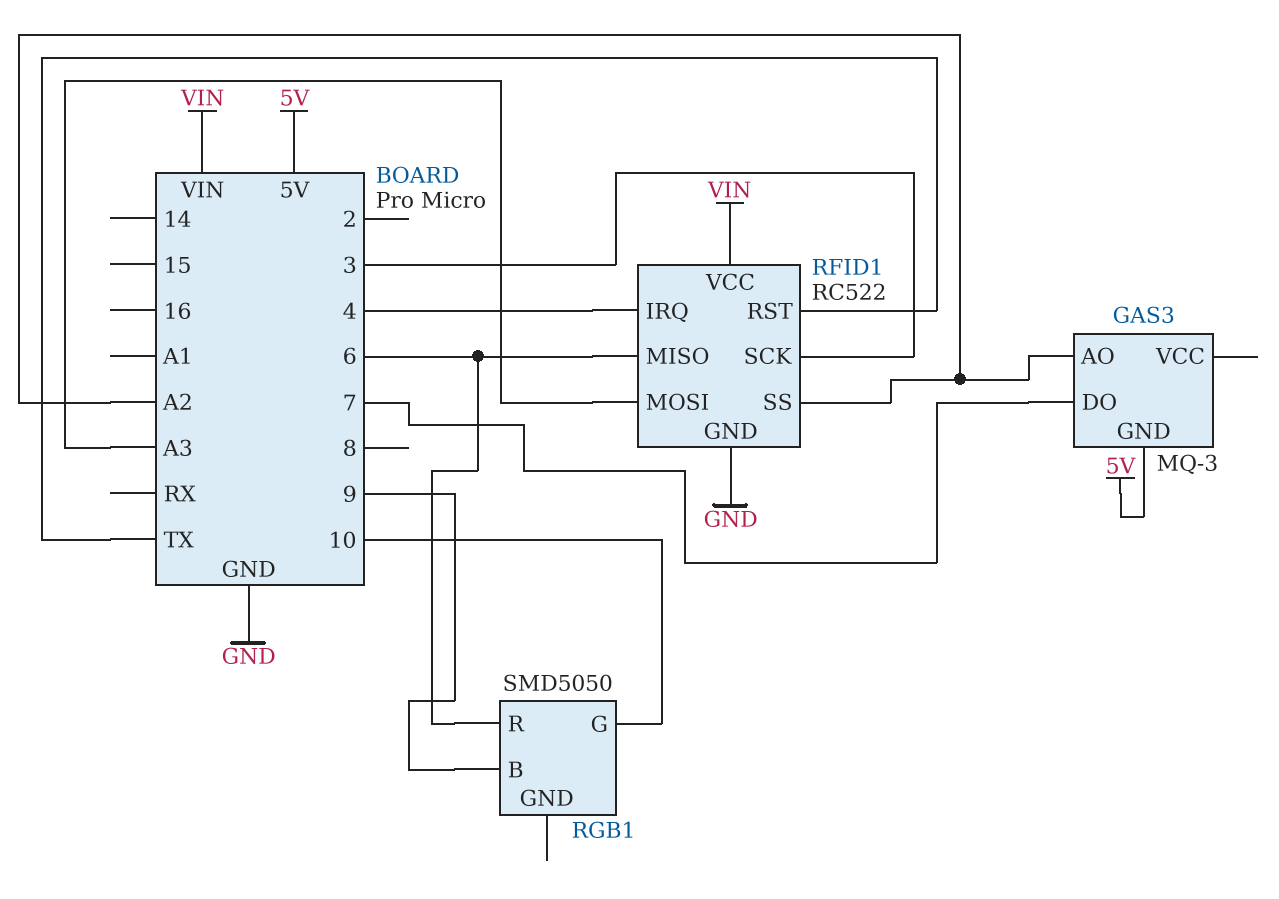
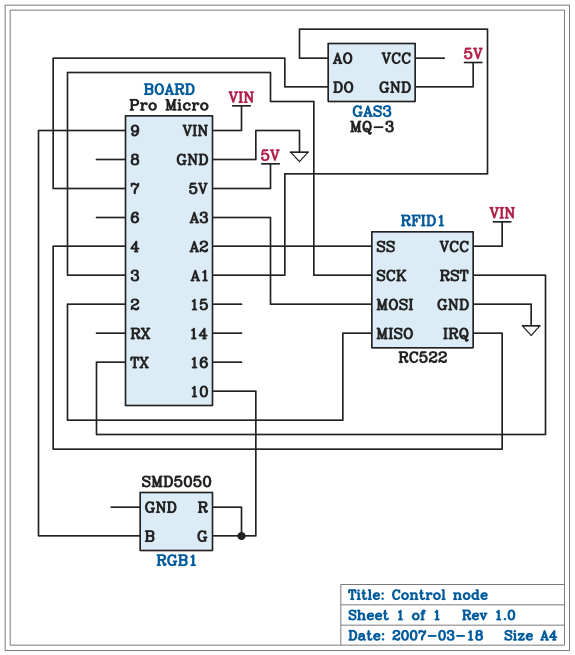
GAS3 pin AO: A2 -> A1
RFID1 pin MISO: 6 -> 2
RGB1 pin R: 6 -> 10

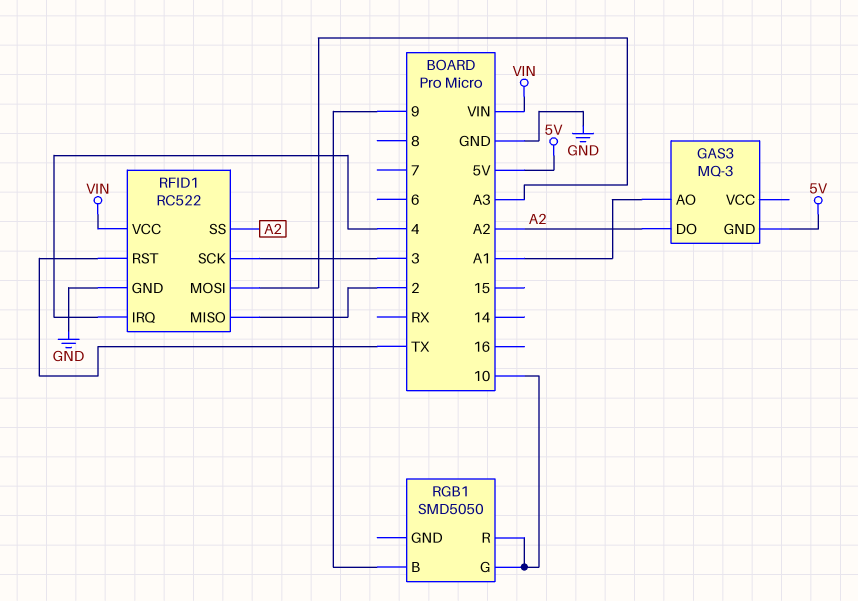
GAS3 pin DO: 7 -> A2

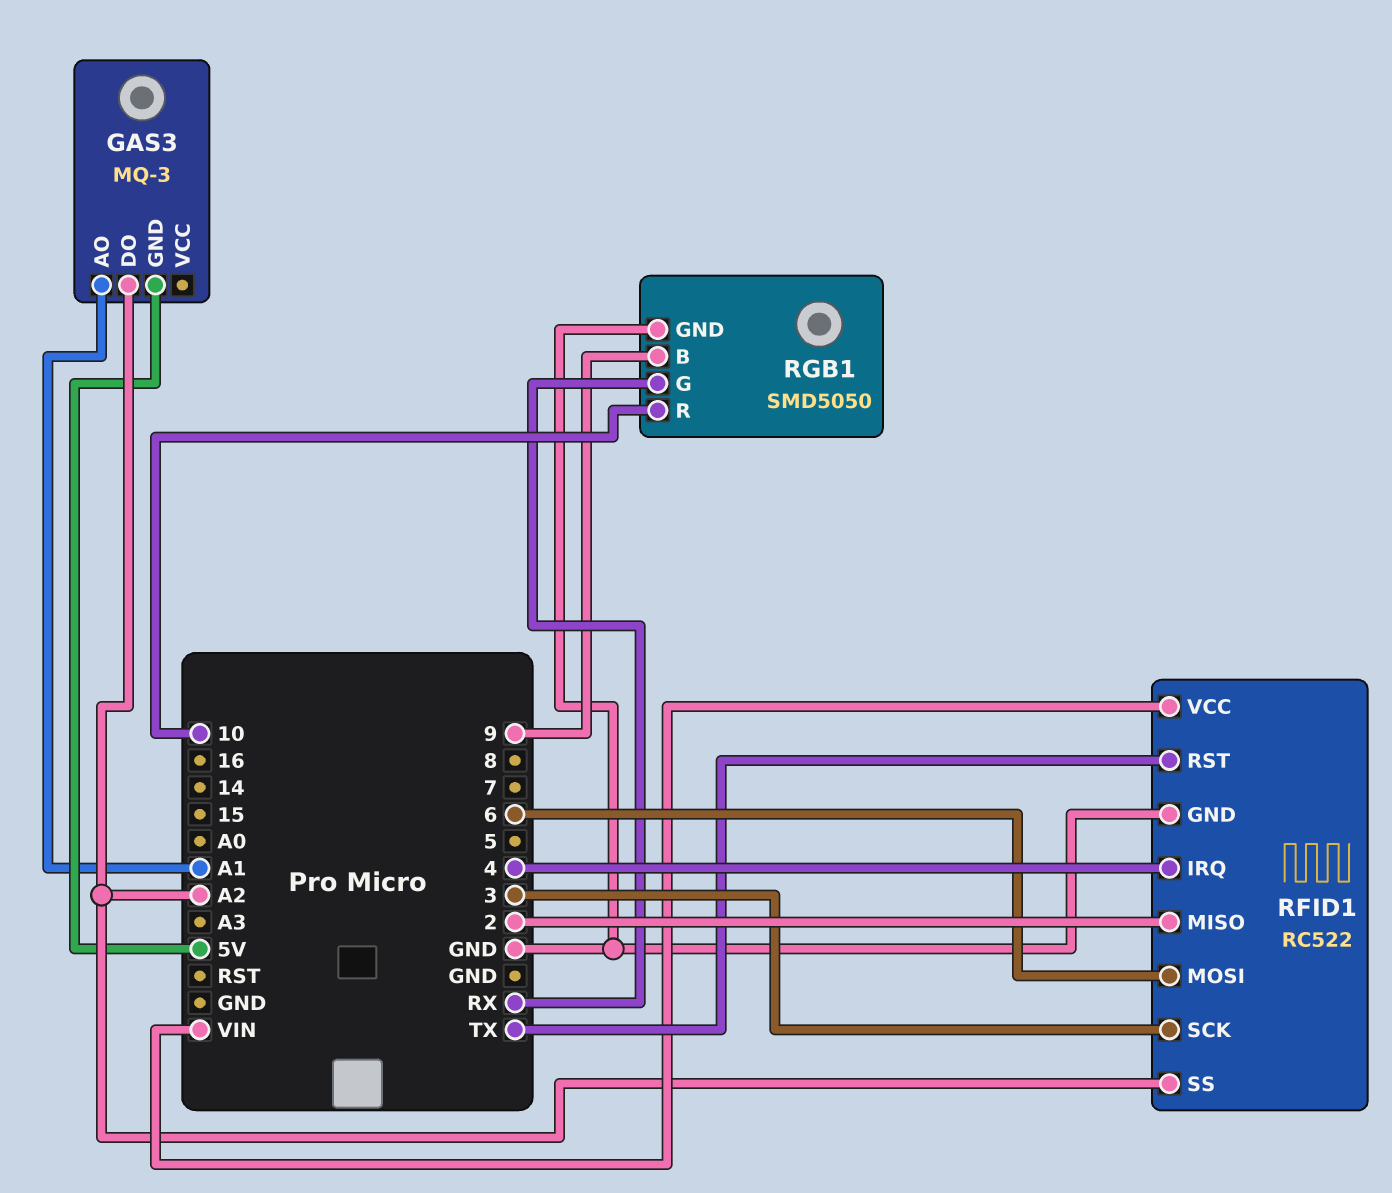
RFID1 pin MOSI: A3 -> 6
RGB1 pin G: 10 -> RX
RGB1 pin GND: none -> GND

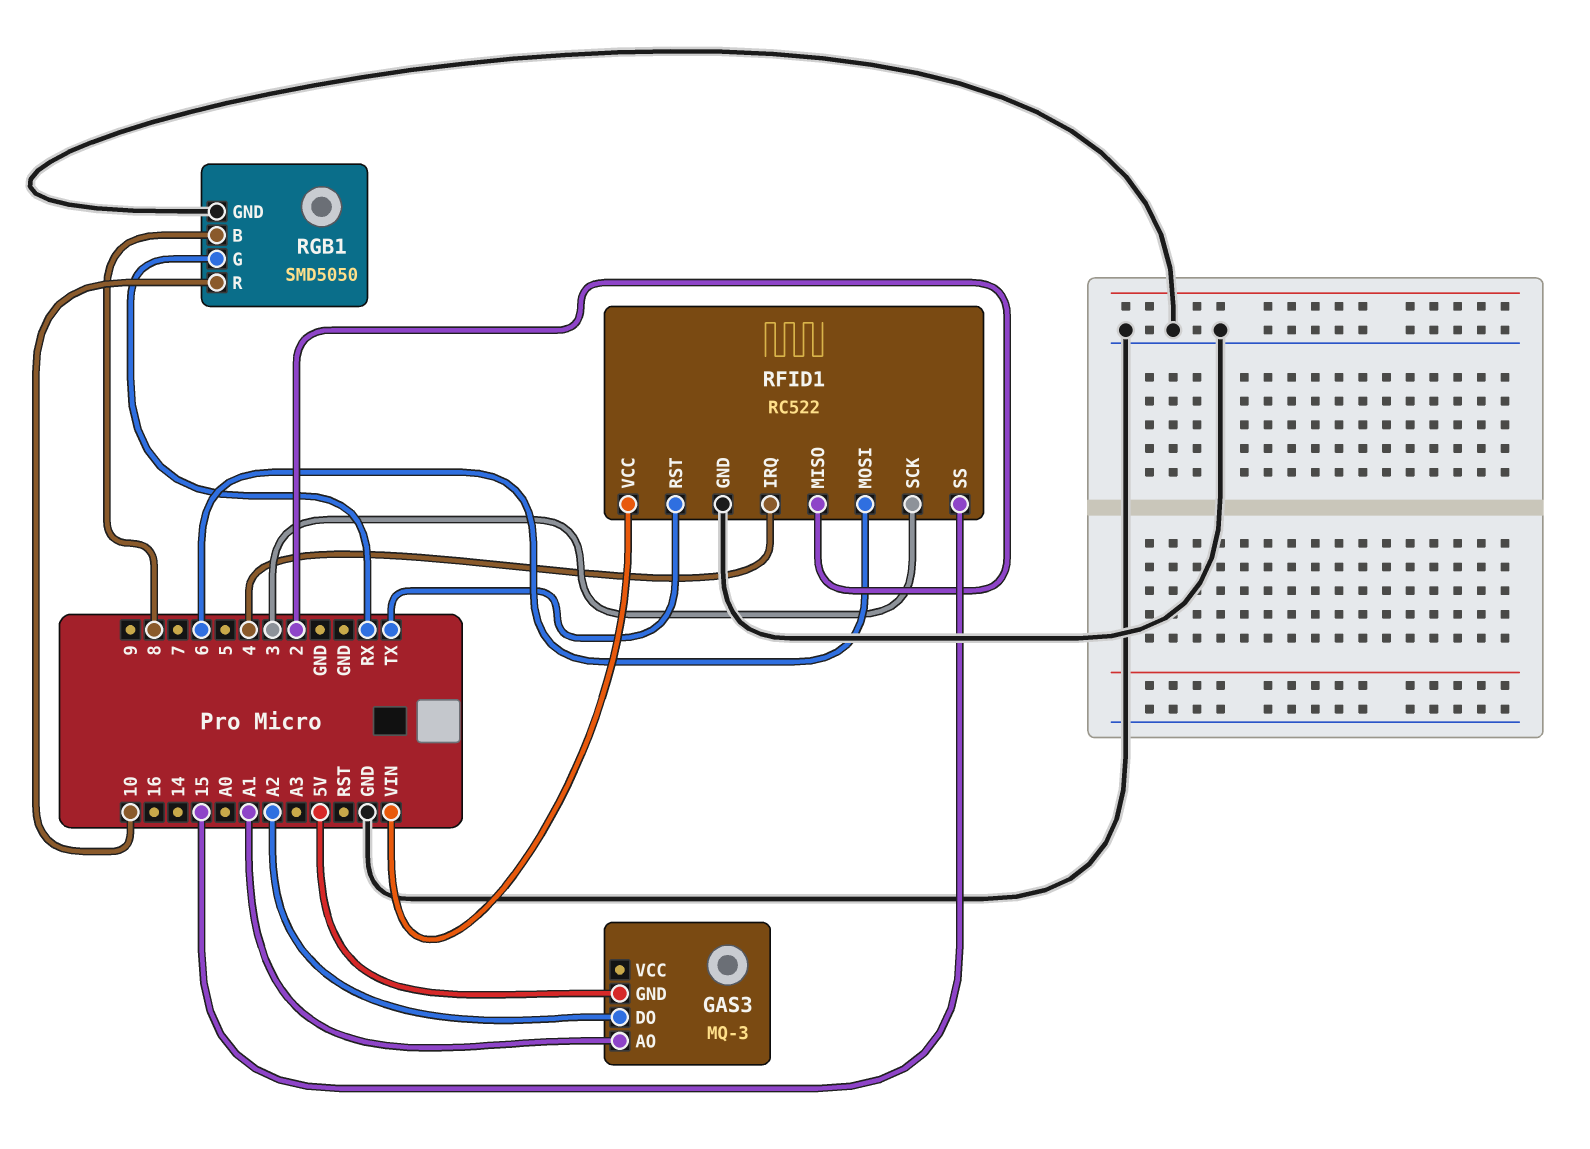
RFID1 pin SS: A2 -> 15
RGB1 pin B: 9 -> 8

